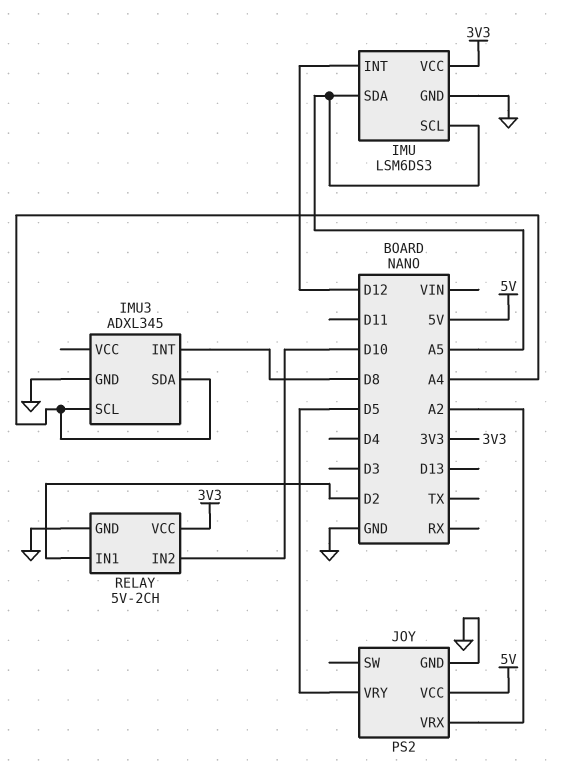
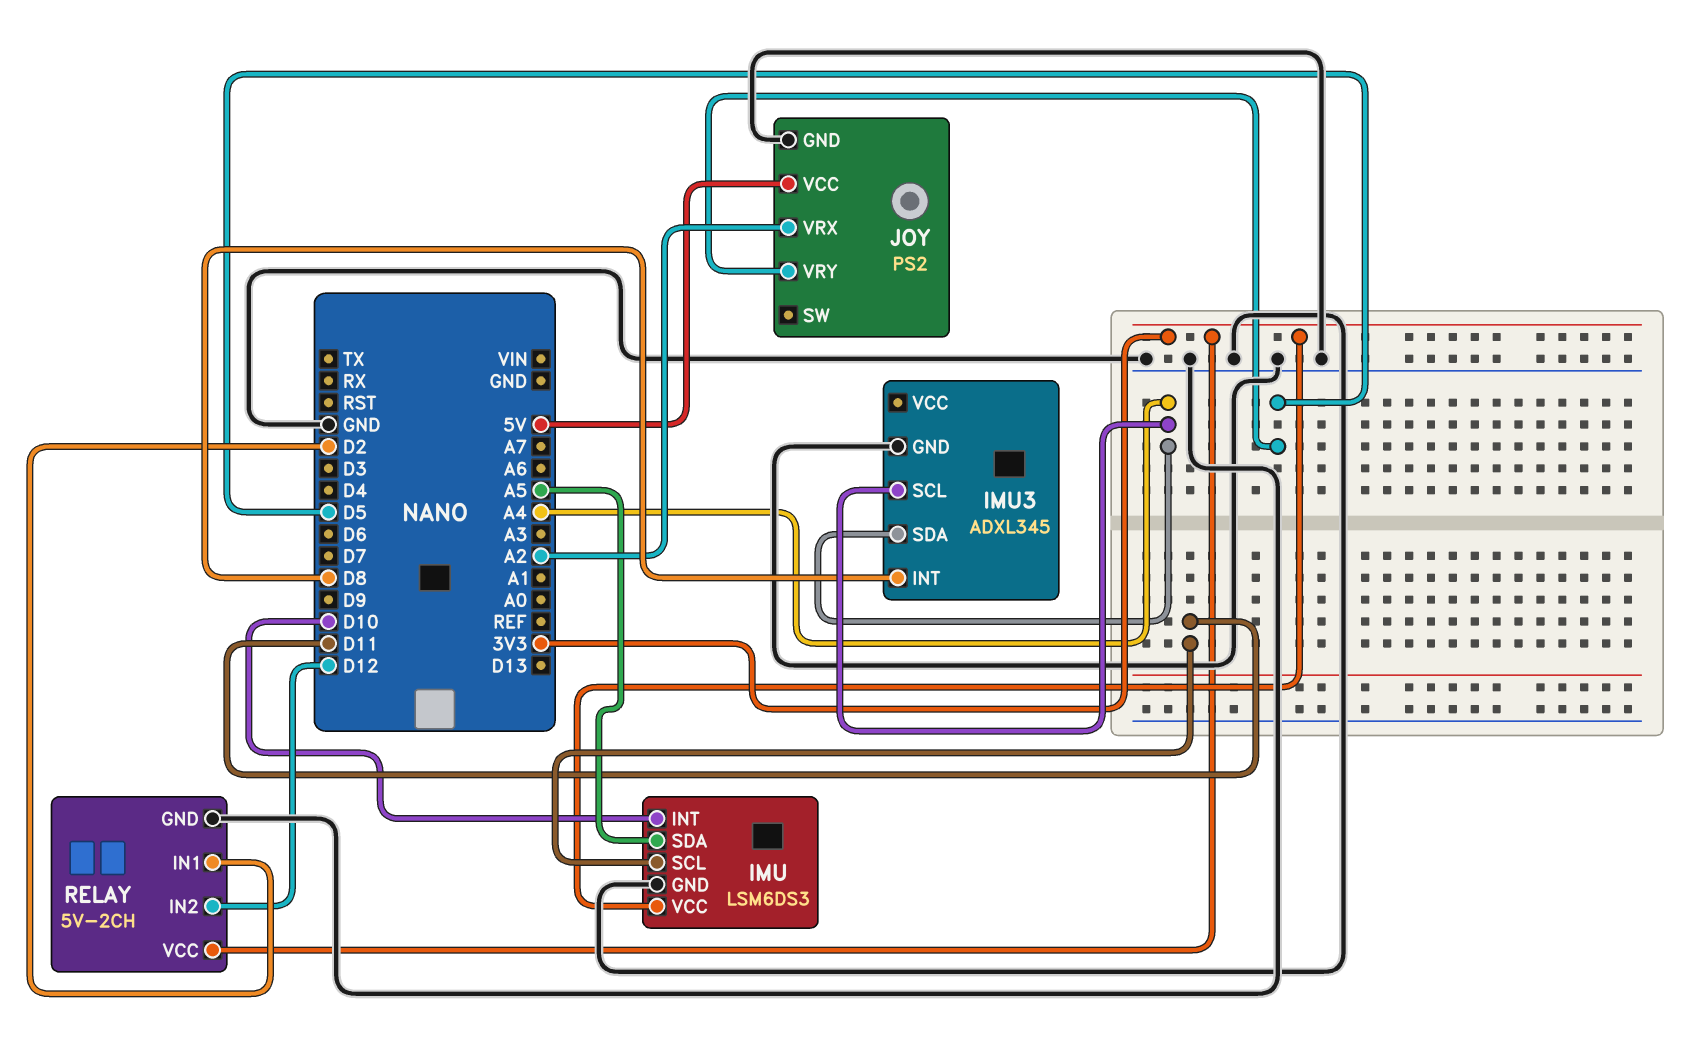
IMU pin INT: D12 -> D10
IMU pin SCL: A5 -> D11
RELAY pin IN2: D10 -> D12

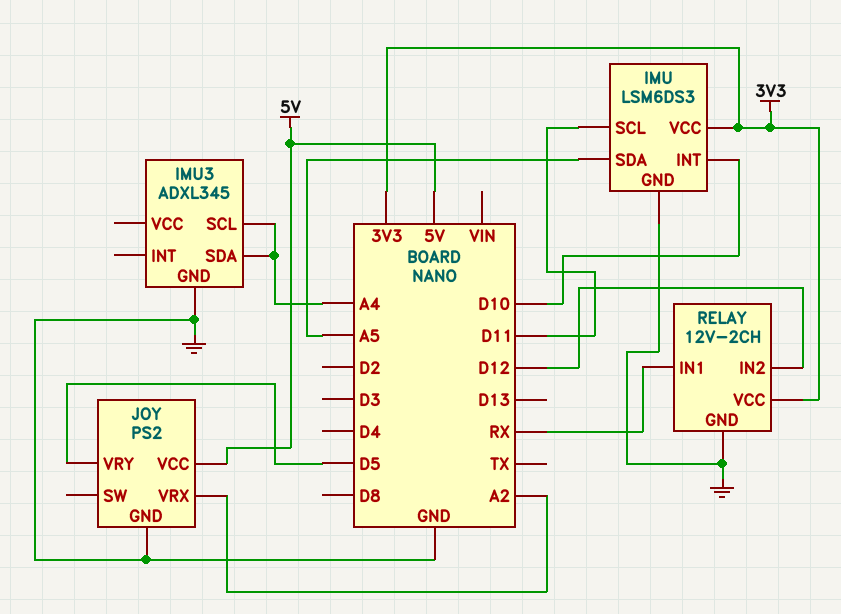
IMU3 pin INT: D8 -> none
RELAY: 5V-2CH -> 12V-2CH
RELAY pin IN1: D2 -> RX

